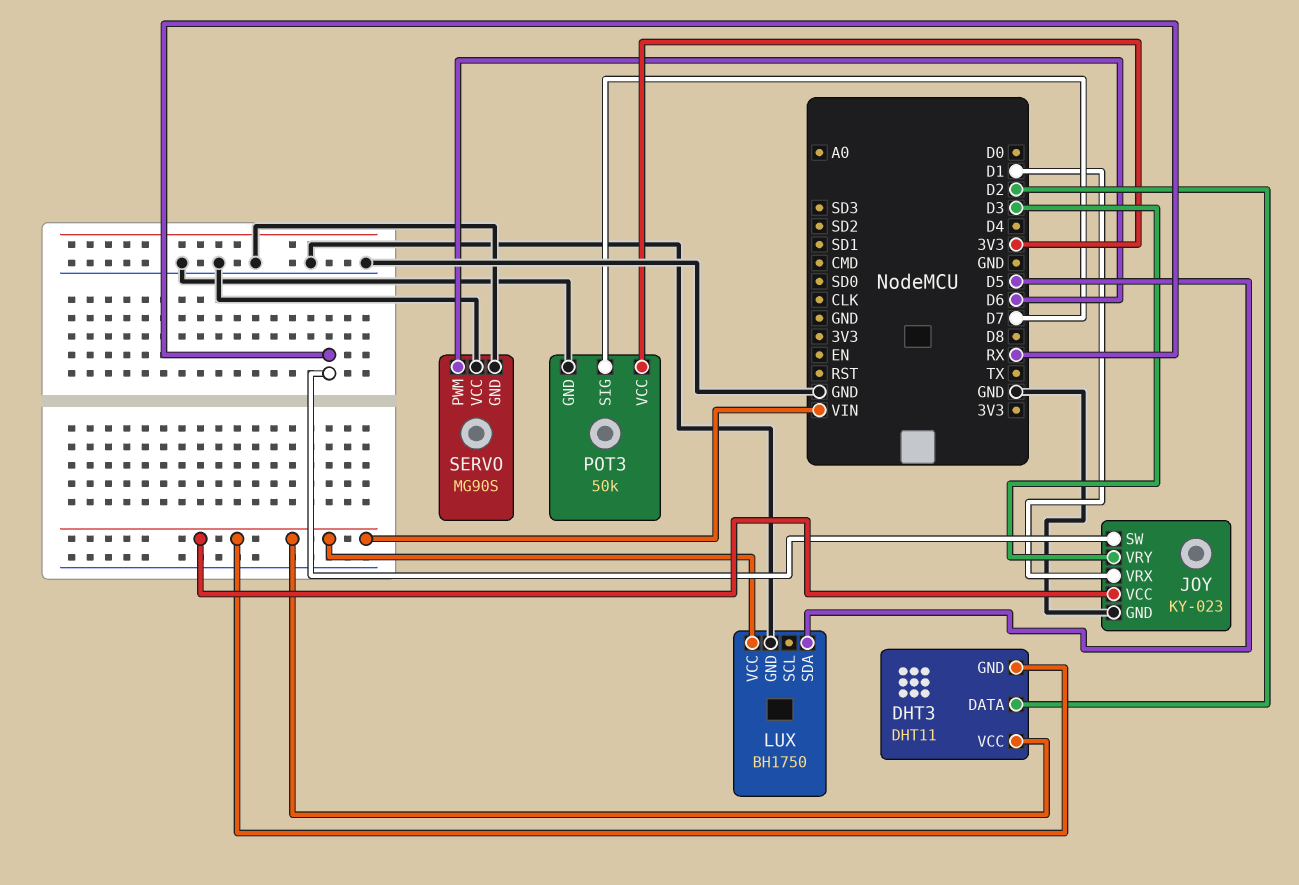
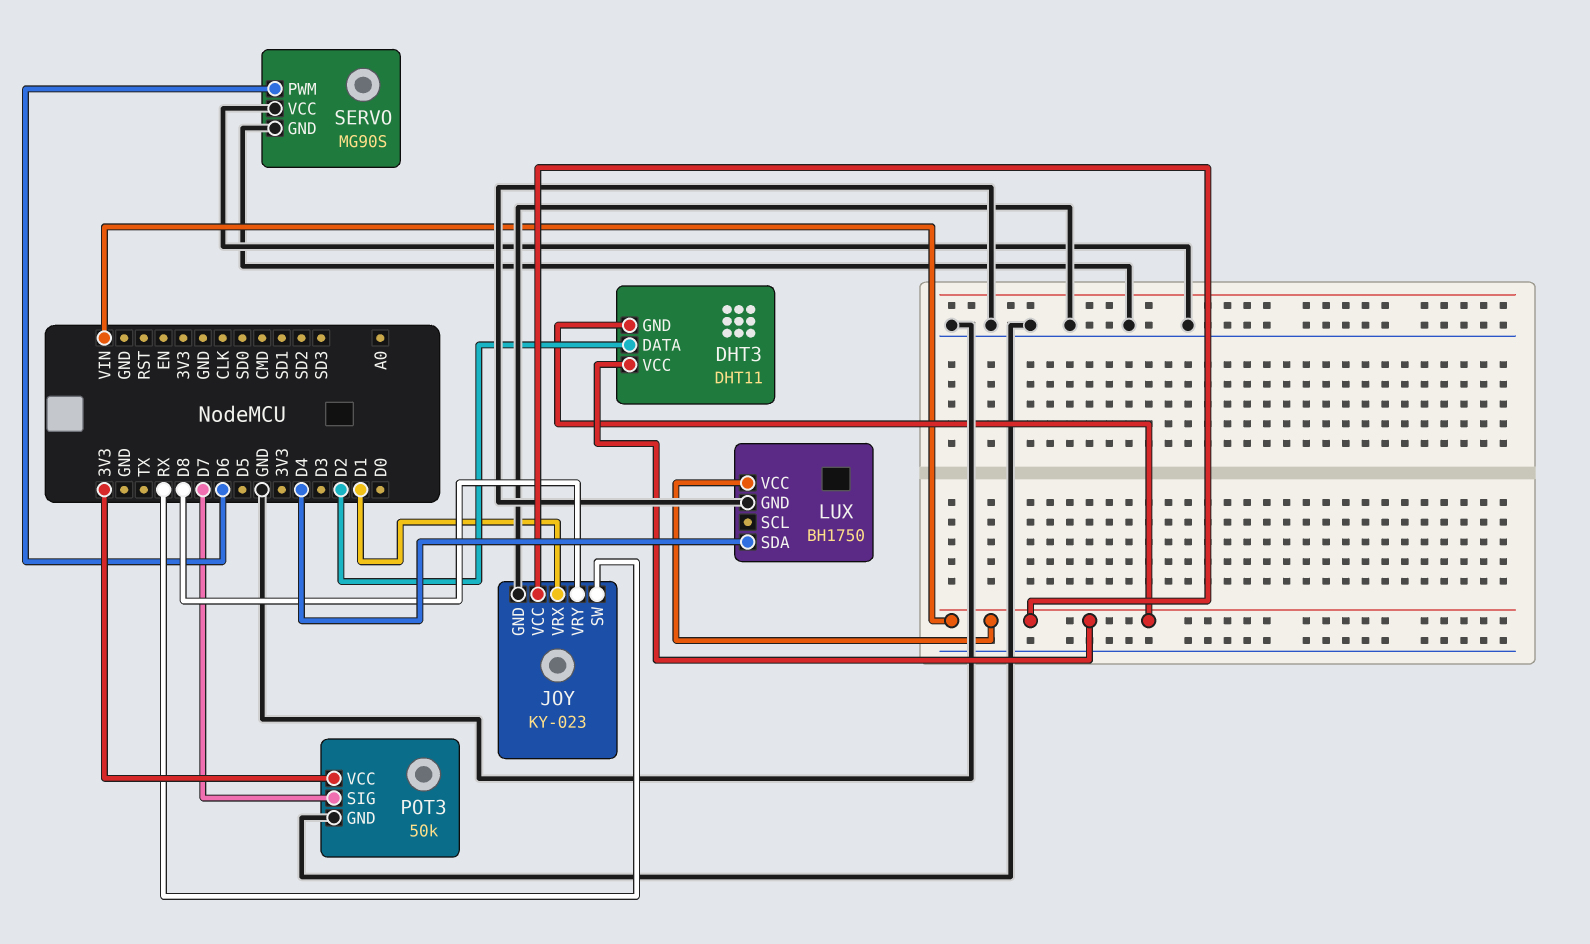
JOY pin VRY: D3 -> D8
LUX pin SDA: D5 -> D4

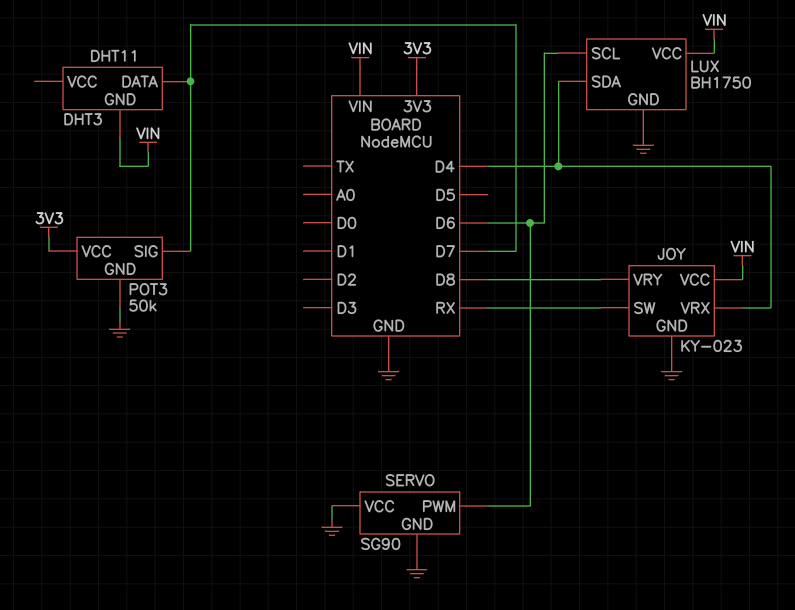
DHT3 pin DATA: D2 -> D7
DHT3 pin VCC: VIN -> none
JOY pin VRX: D1 -> D4
LUX pin SCL: none -> D6
SERVO: MG90S -> SG90

